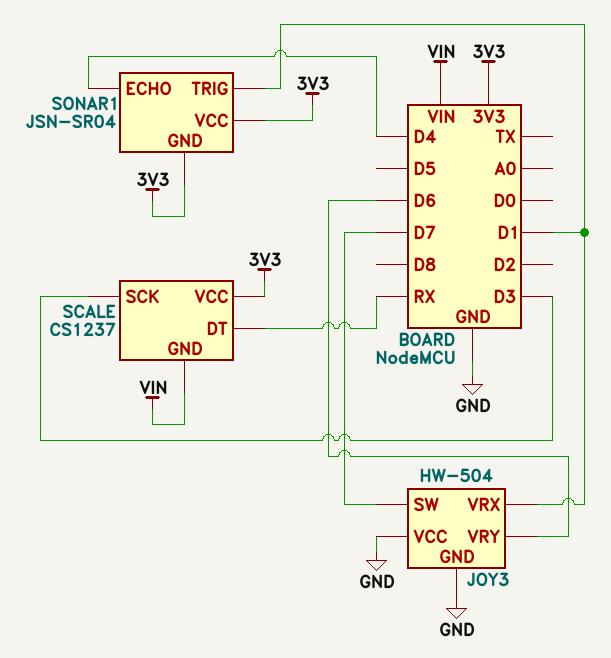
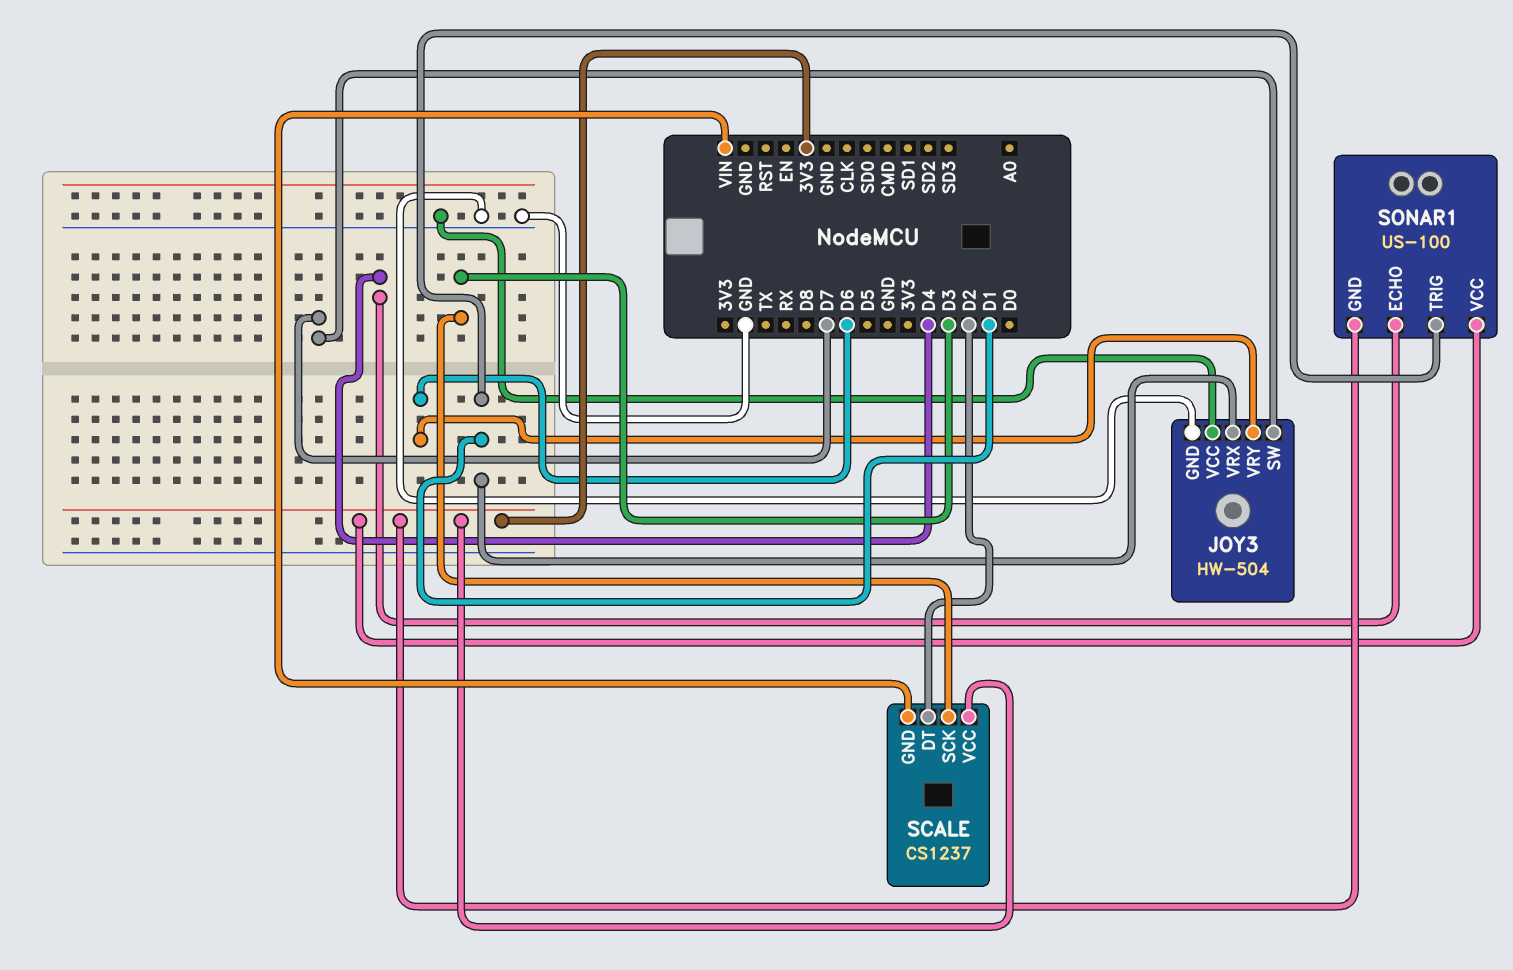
SCALE pin DT: RX -> D2
SONAR1: JSN-SR04 -> US-100

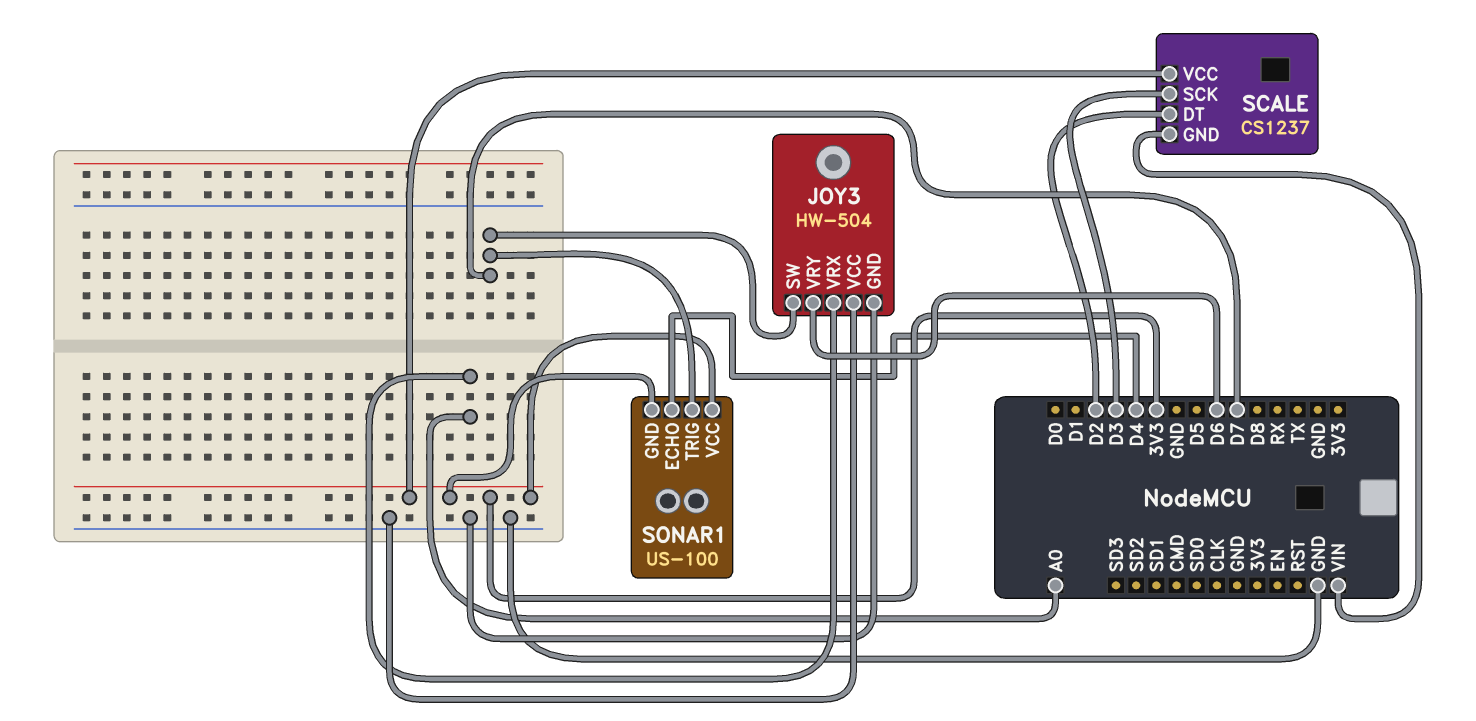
JOY3 pin VRX: D1 -> A0
SONAR1 pin TRIG: D1 -> D7

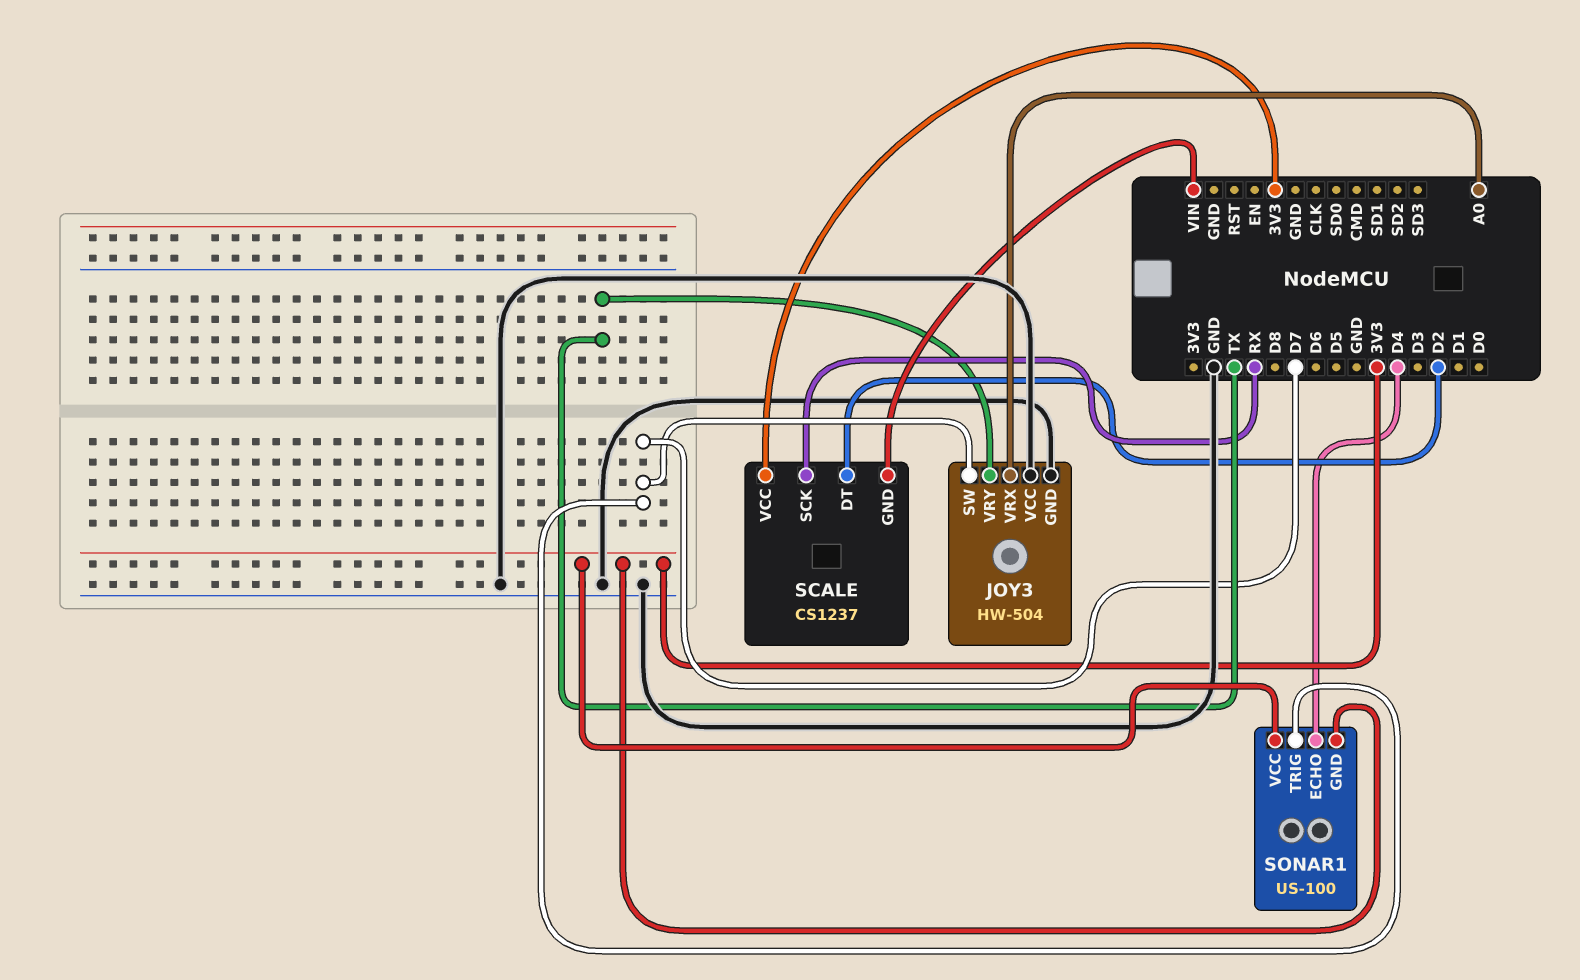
JOY3 pin VRY: D6 -> TX
SCALE pin SCK: D3 -> RX

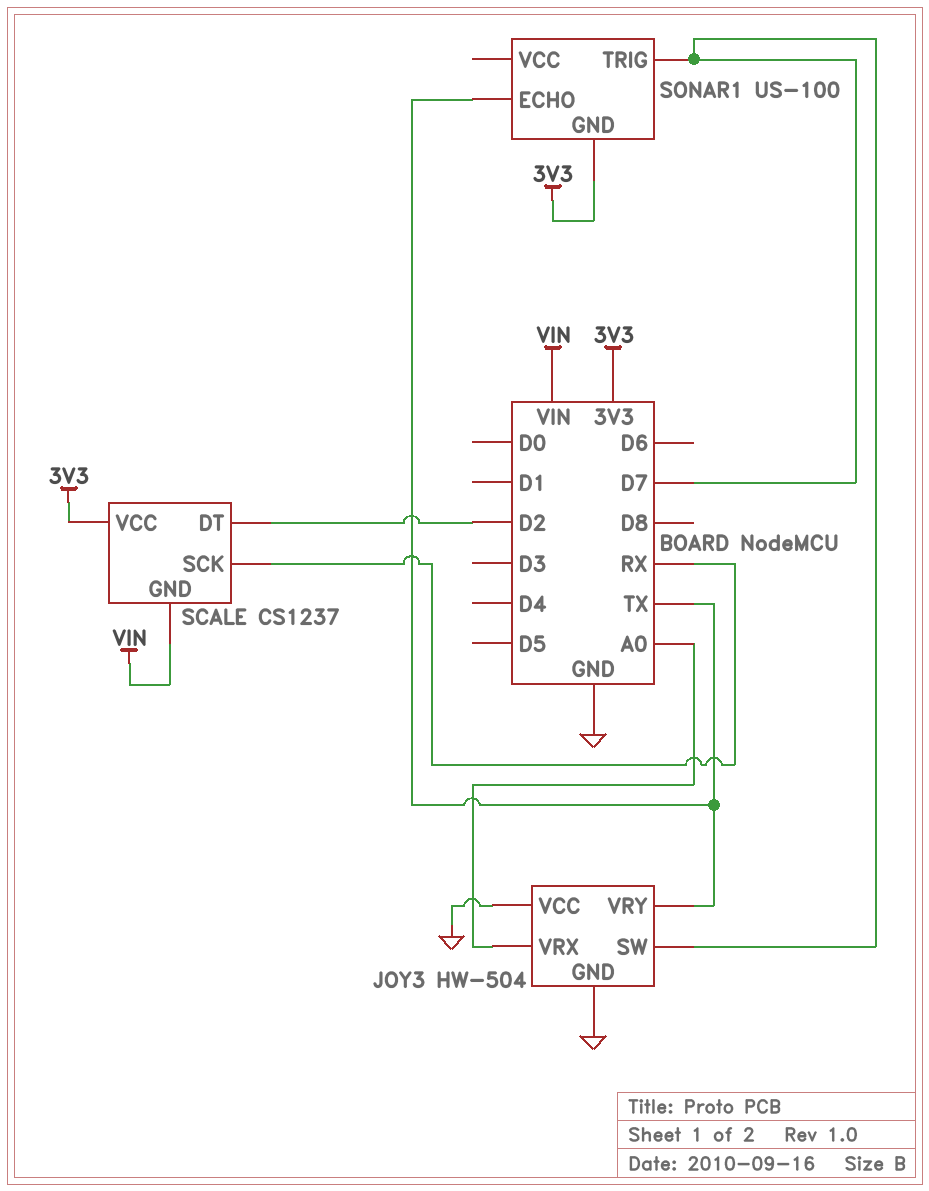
SONAR1 pin ECHO: D4 -> TX
SONAR1 pin VCC: 3V3 -> none

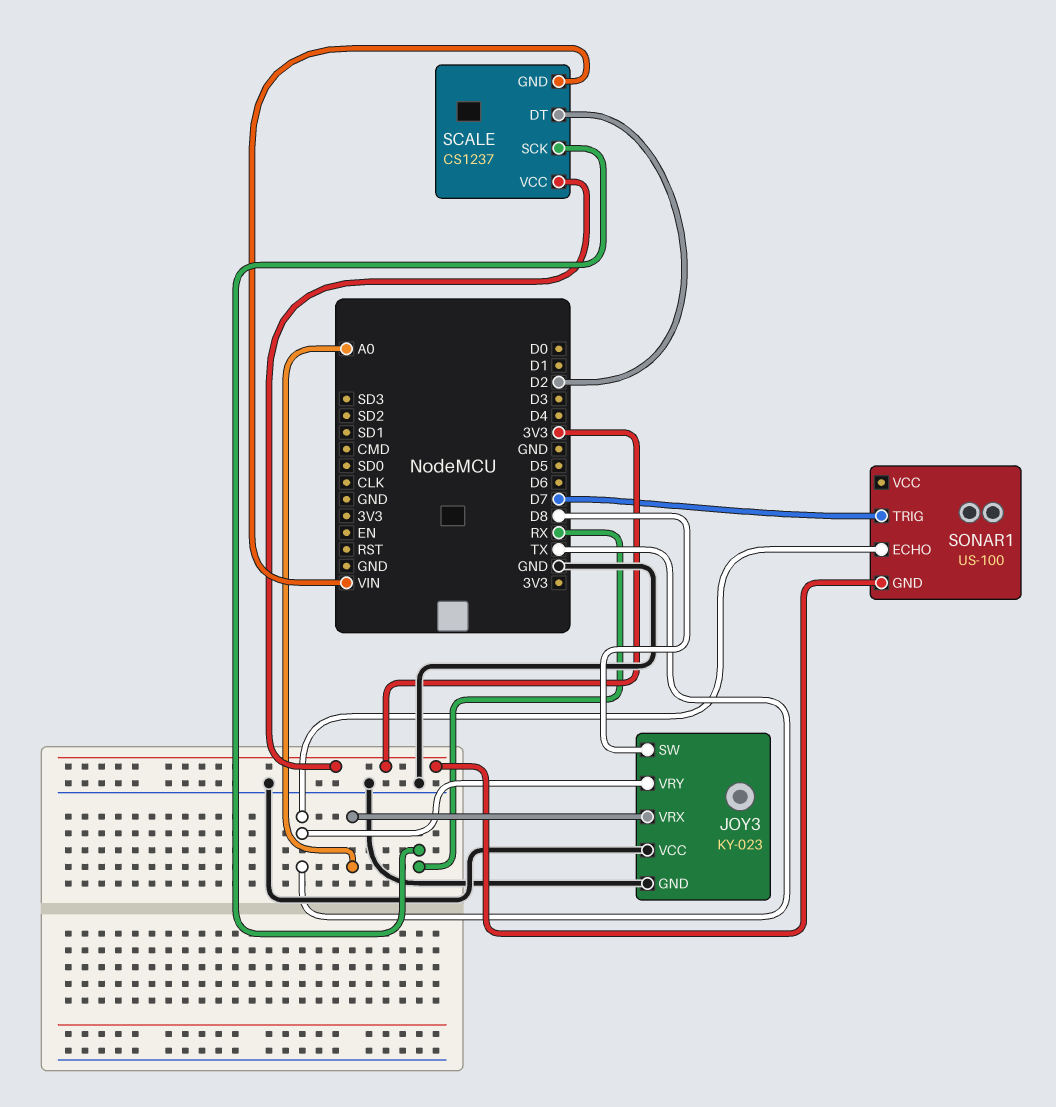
JOY3: HW-504 -> KY-023
JOY3 pin SW: D7 -> D8

